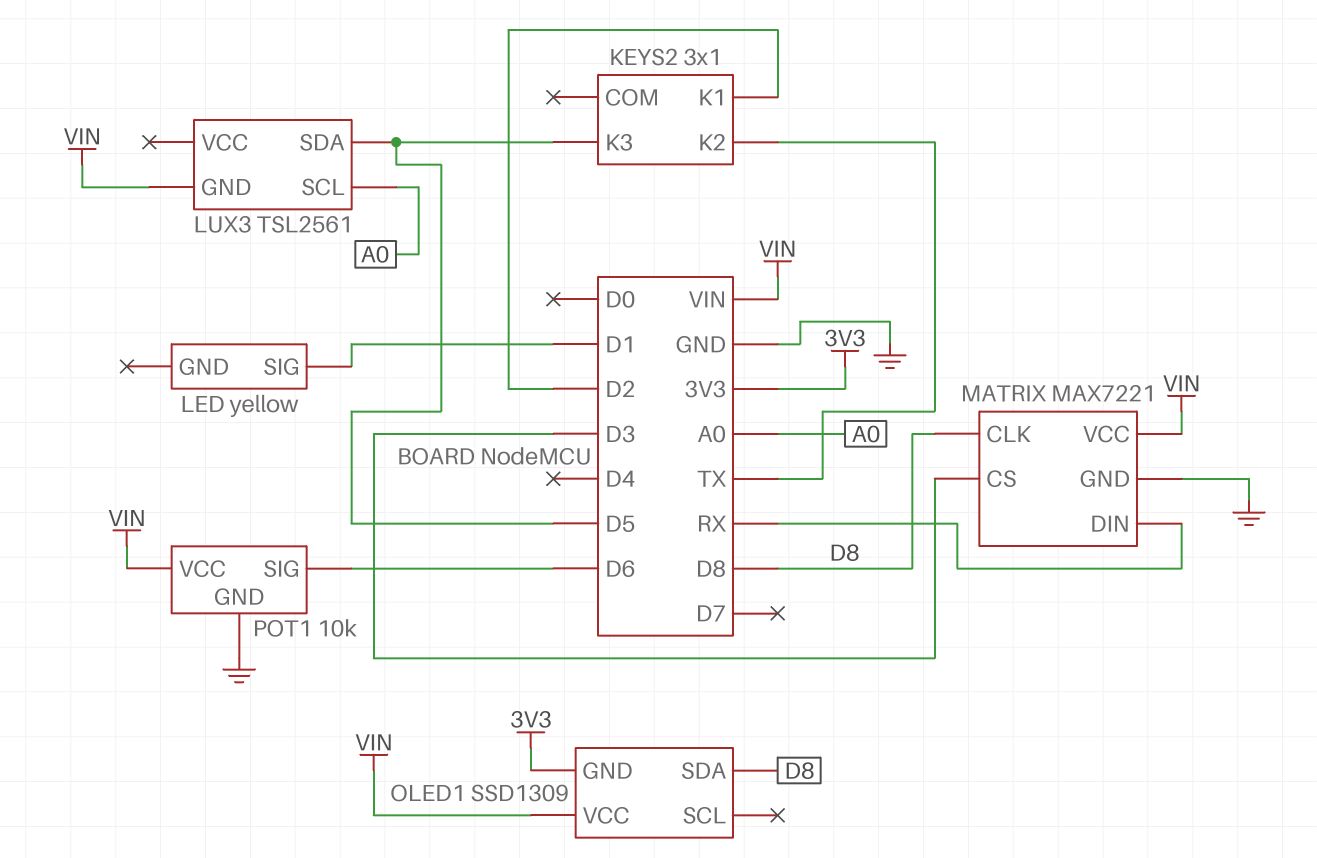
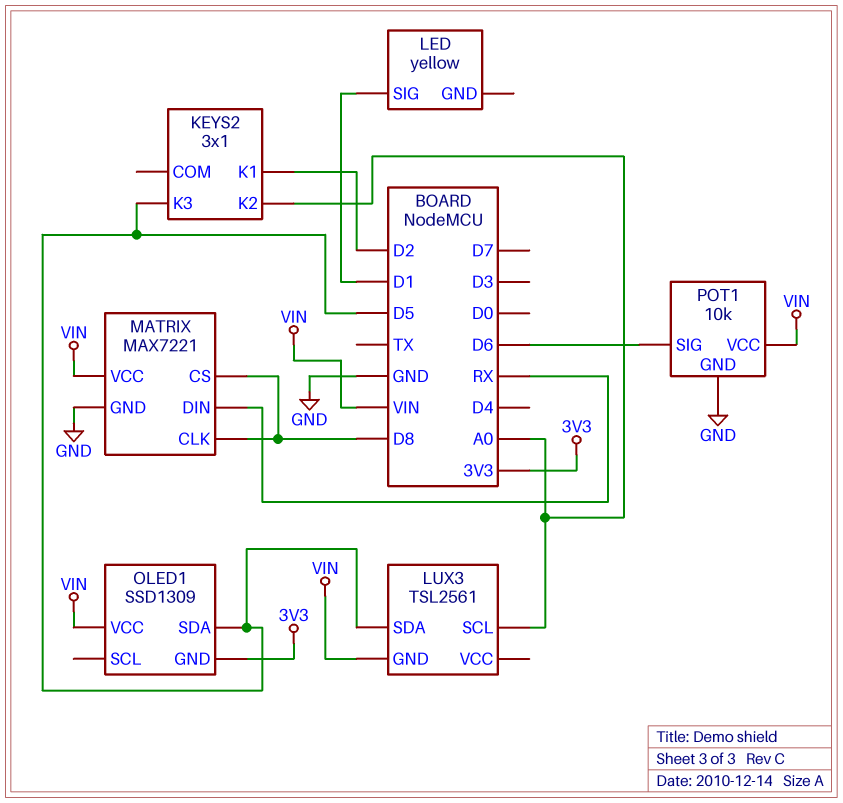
KEYS2 pin K2: TX -> A0
MATRIX pin CS: D3 -> D8
OLED1 pin SDA: D8 -> D5

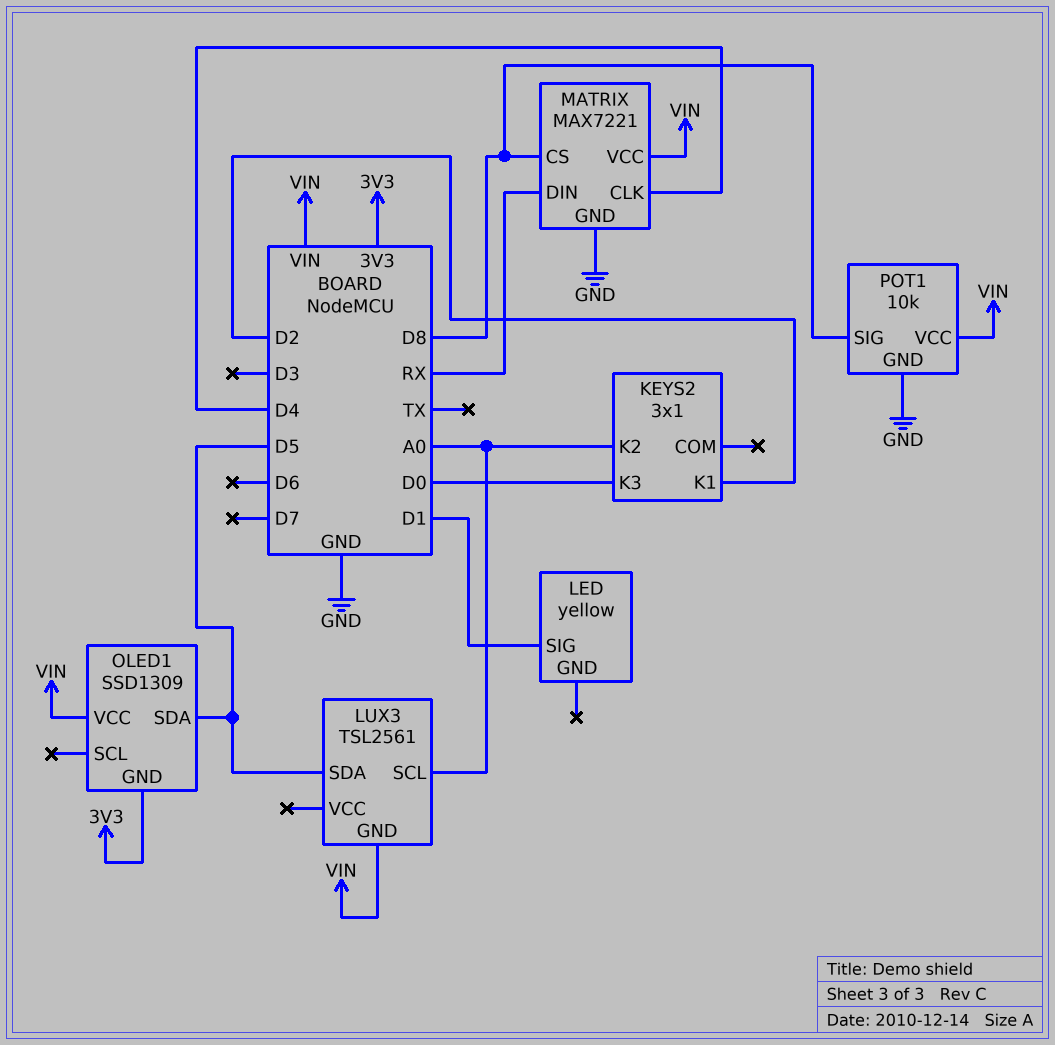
KEYS2 pin K3: D5 -> D0
MATRIX pin CLK: D8 -> D4
POT1 pin SIG: D6 -> D8

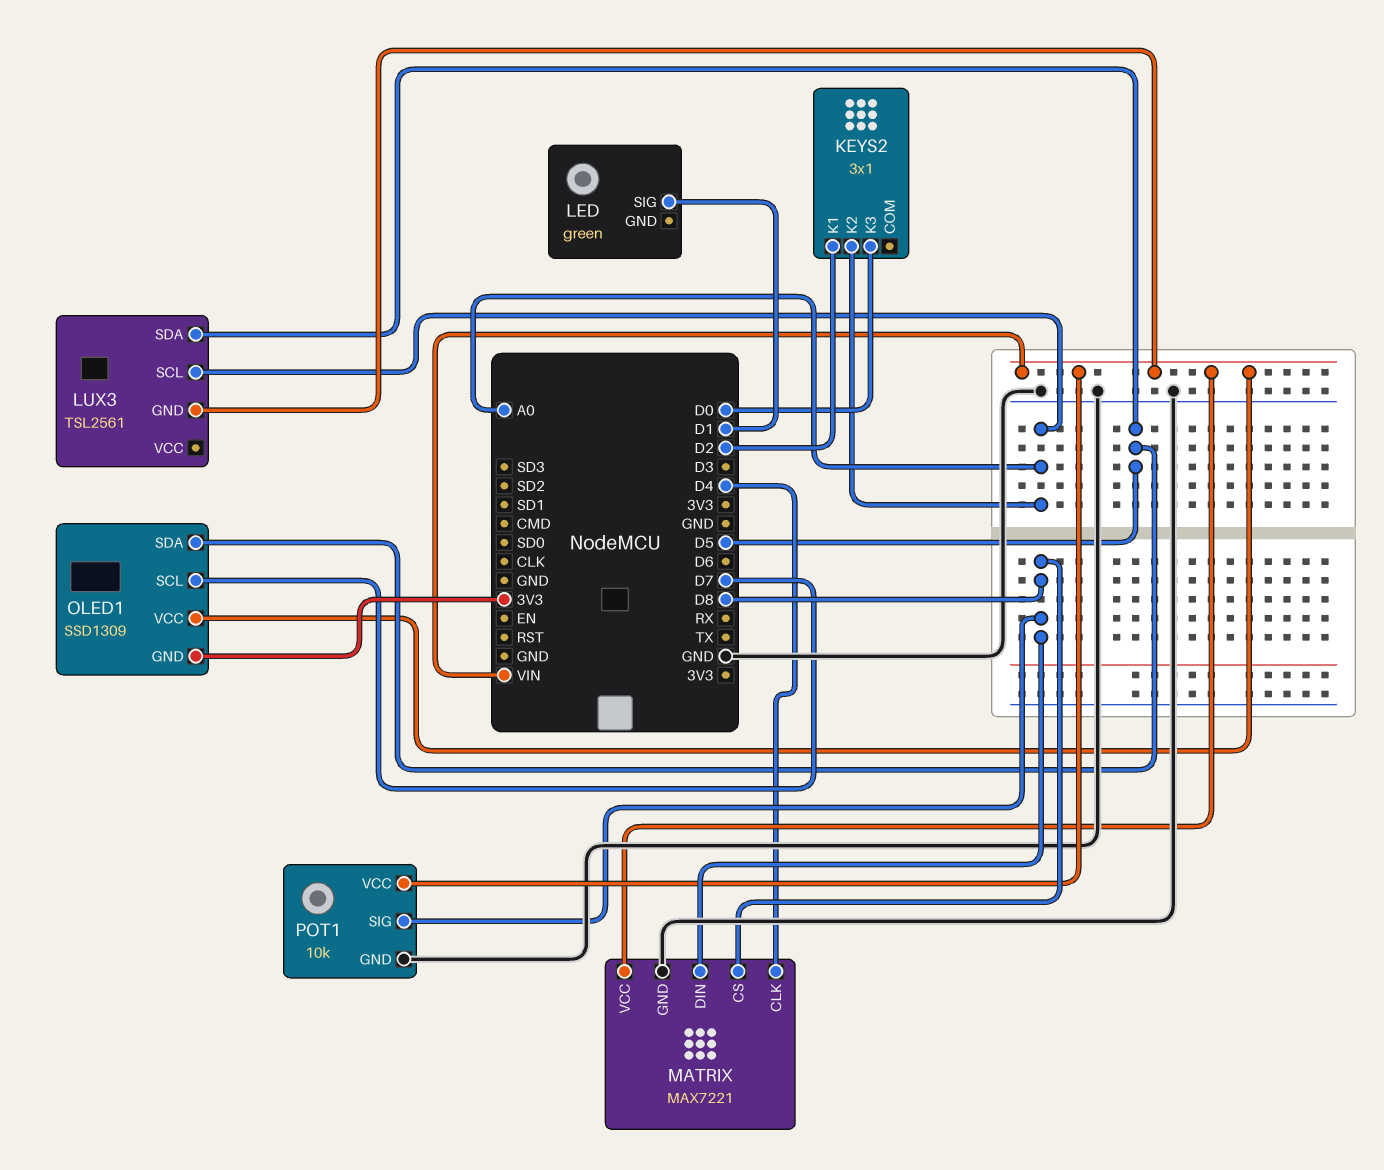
LED: yellow -> green
MATRIX pin DIN: RX -> D8
OLED1 pin SCL: none -> D7

